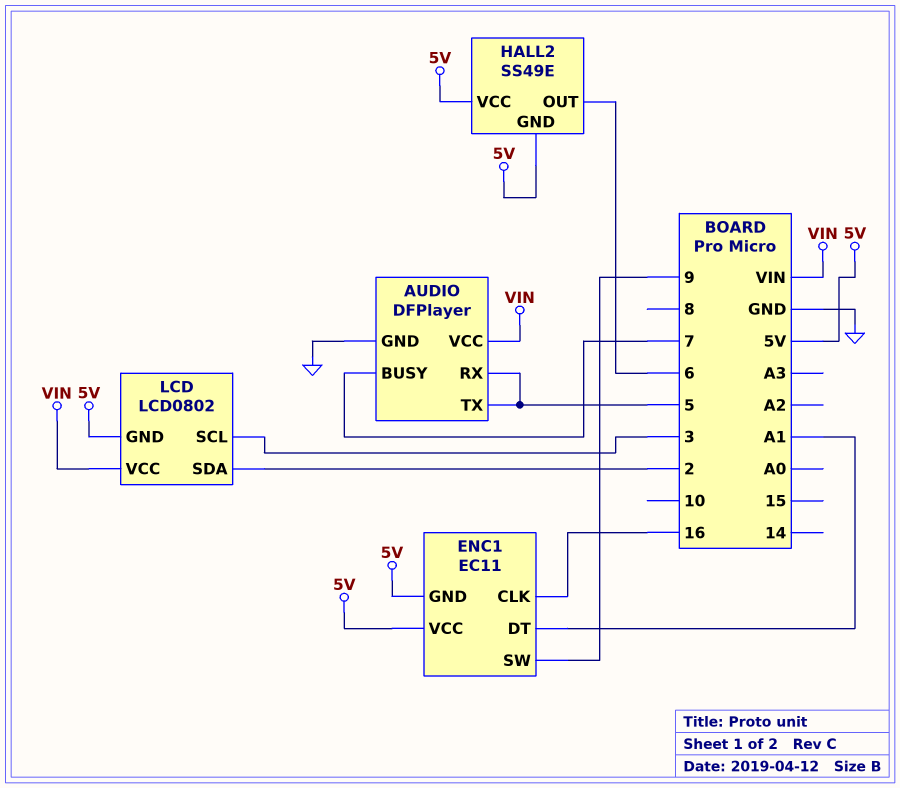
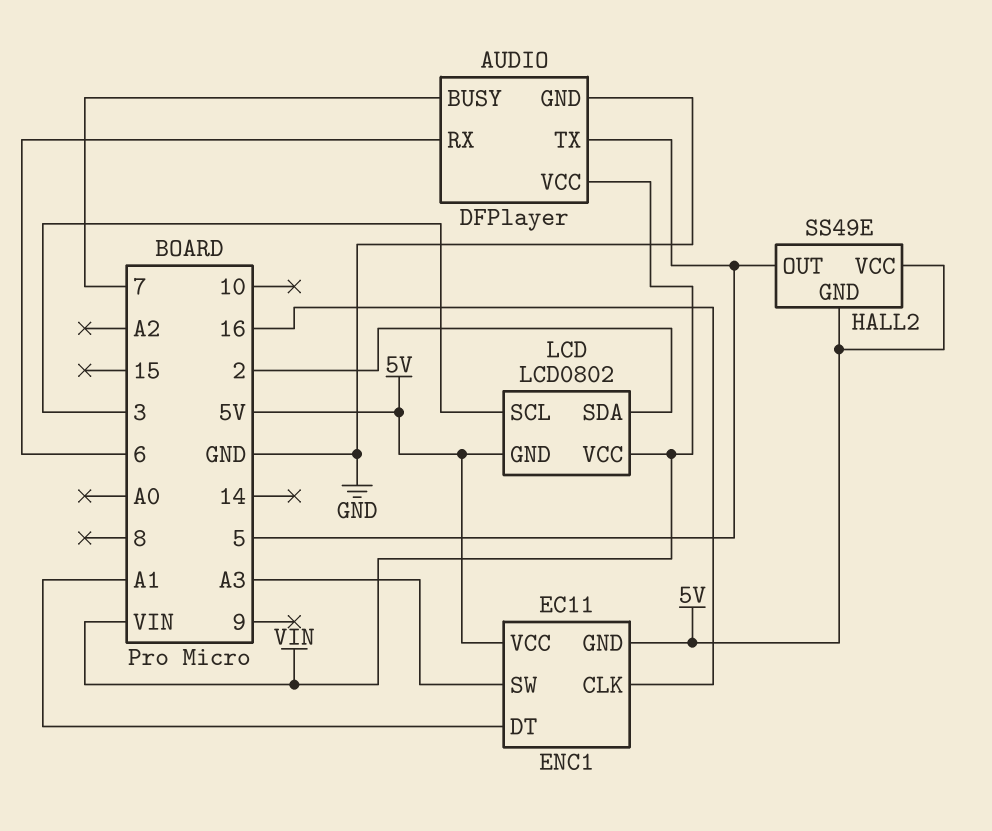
AUDIO pin RX: 5 -> 6
ENC1 pin SW: 9 -> A3
HALL2 pin OUT: 6 -> 5

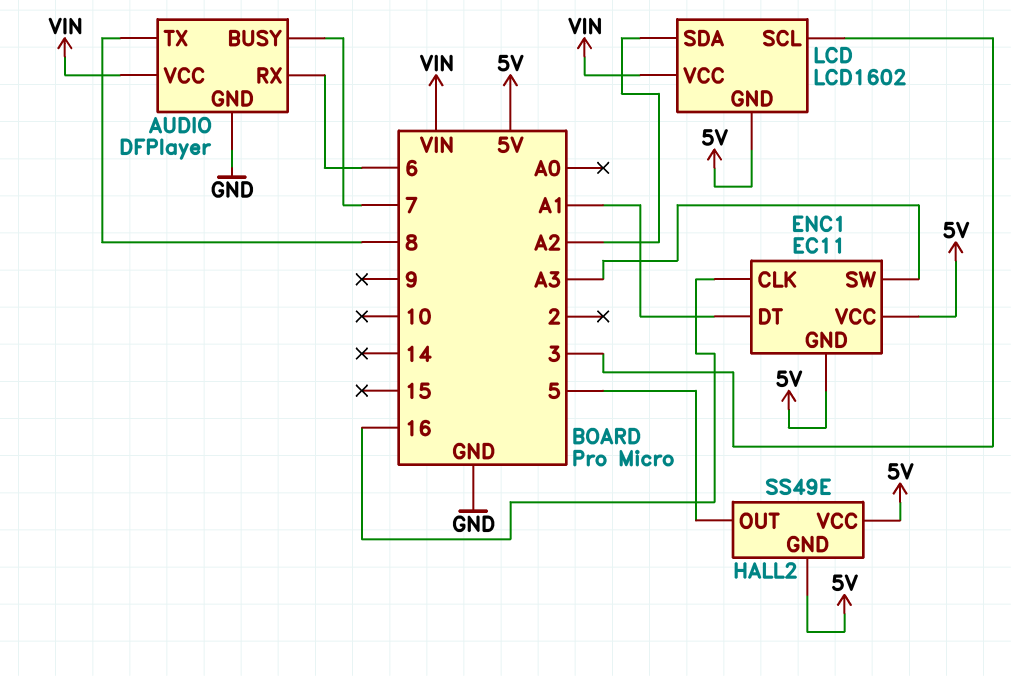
AUDIO pin TX: 5 -> 8
LCD: LCD0802 -> LCD1602
LCD pin SDA: 2 -> A2

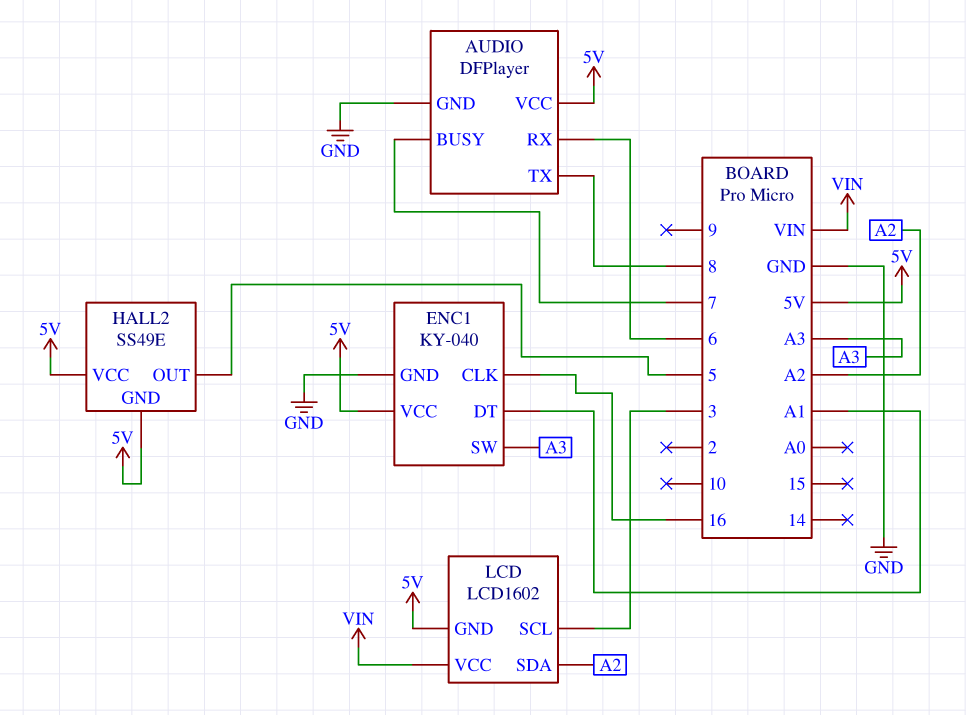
AUDIO pin VCC: VIN -> 5V
ENC1: EC11 -> KY-040
ENC1 pin GND: 5V -> GND

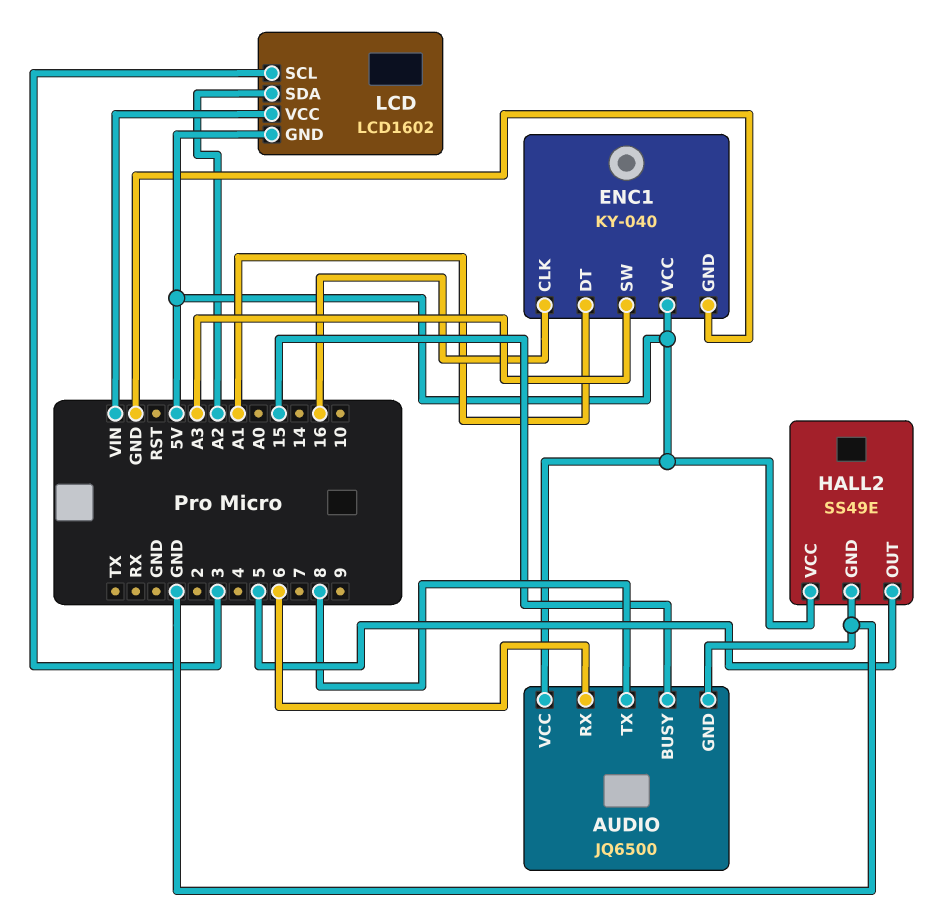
AUDIO: DFPlayer -> JQ6500
AUDIO pin BUSY: 7 -> 15
HALL2 pin GND: 5V -> GND

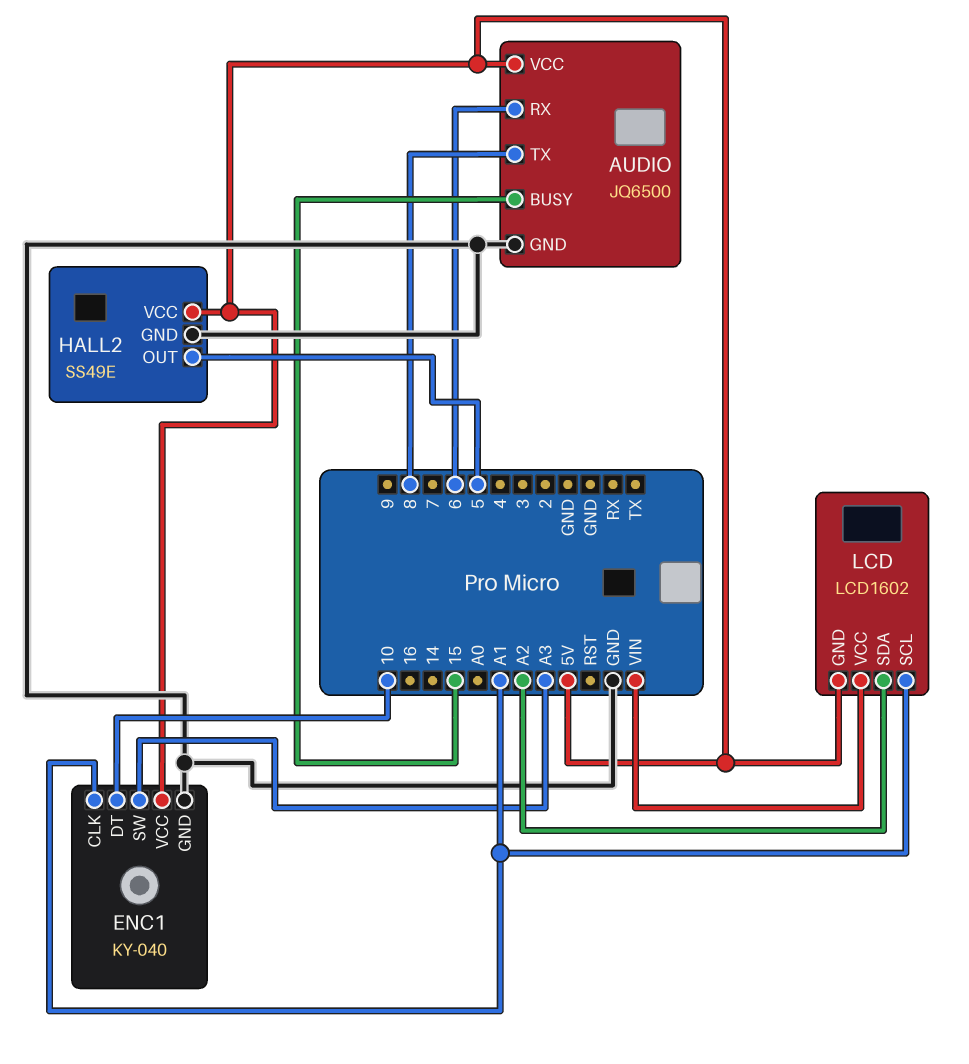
ENC1 pin CLK: 16 -> A1
ENC1 pin DT: A1 -> 10
LCD pin SCL: 3 -> A1

